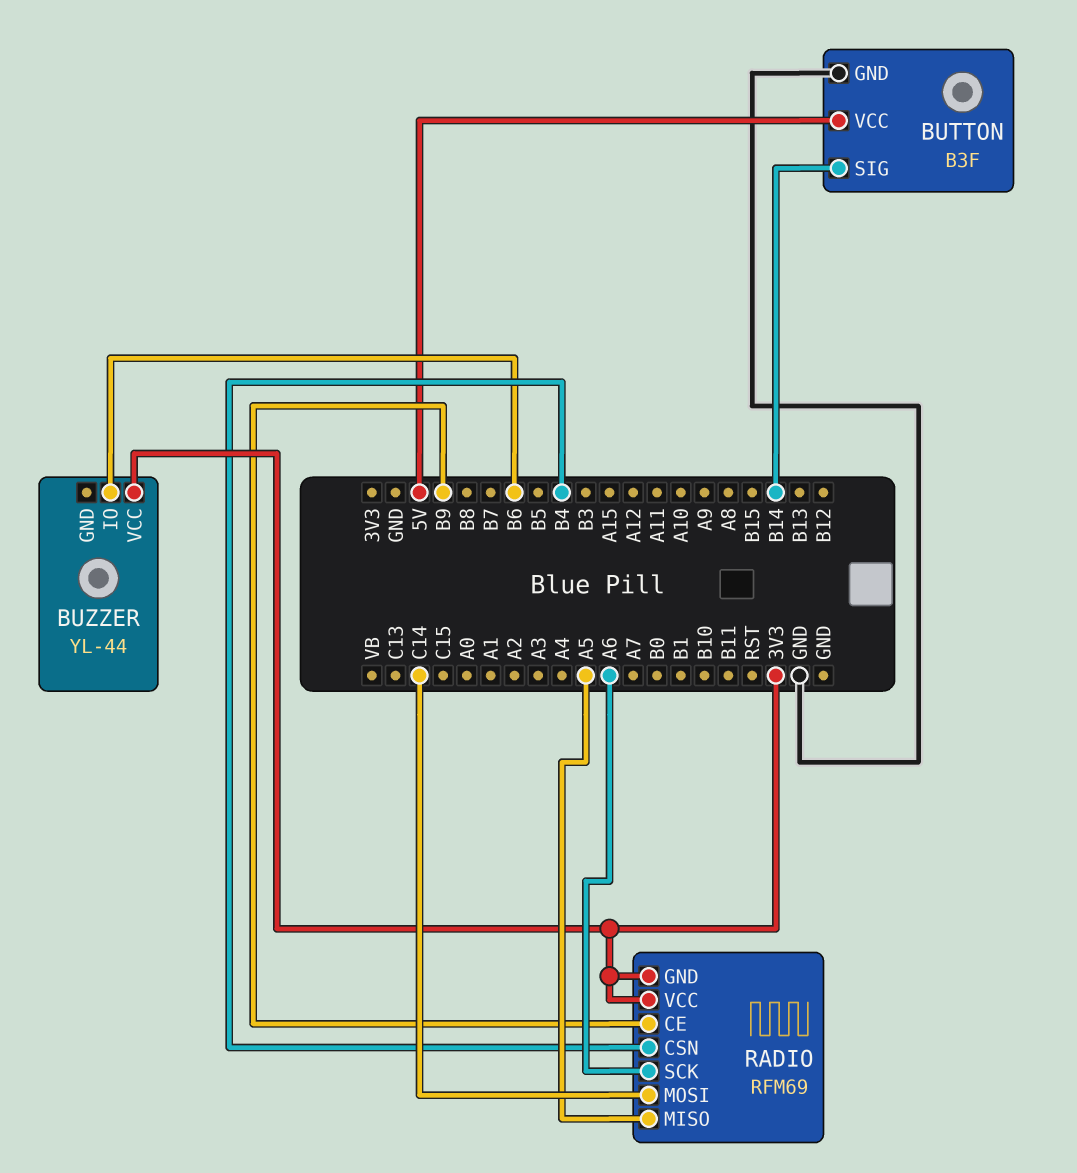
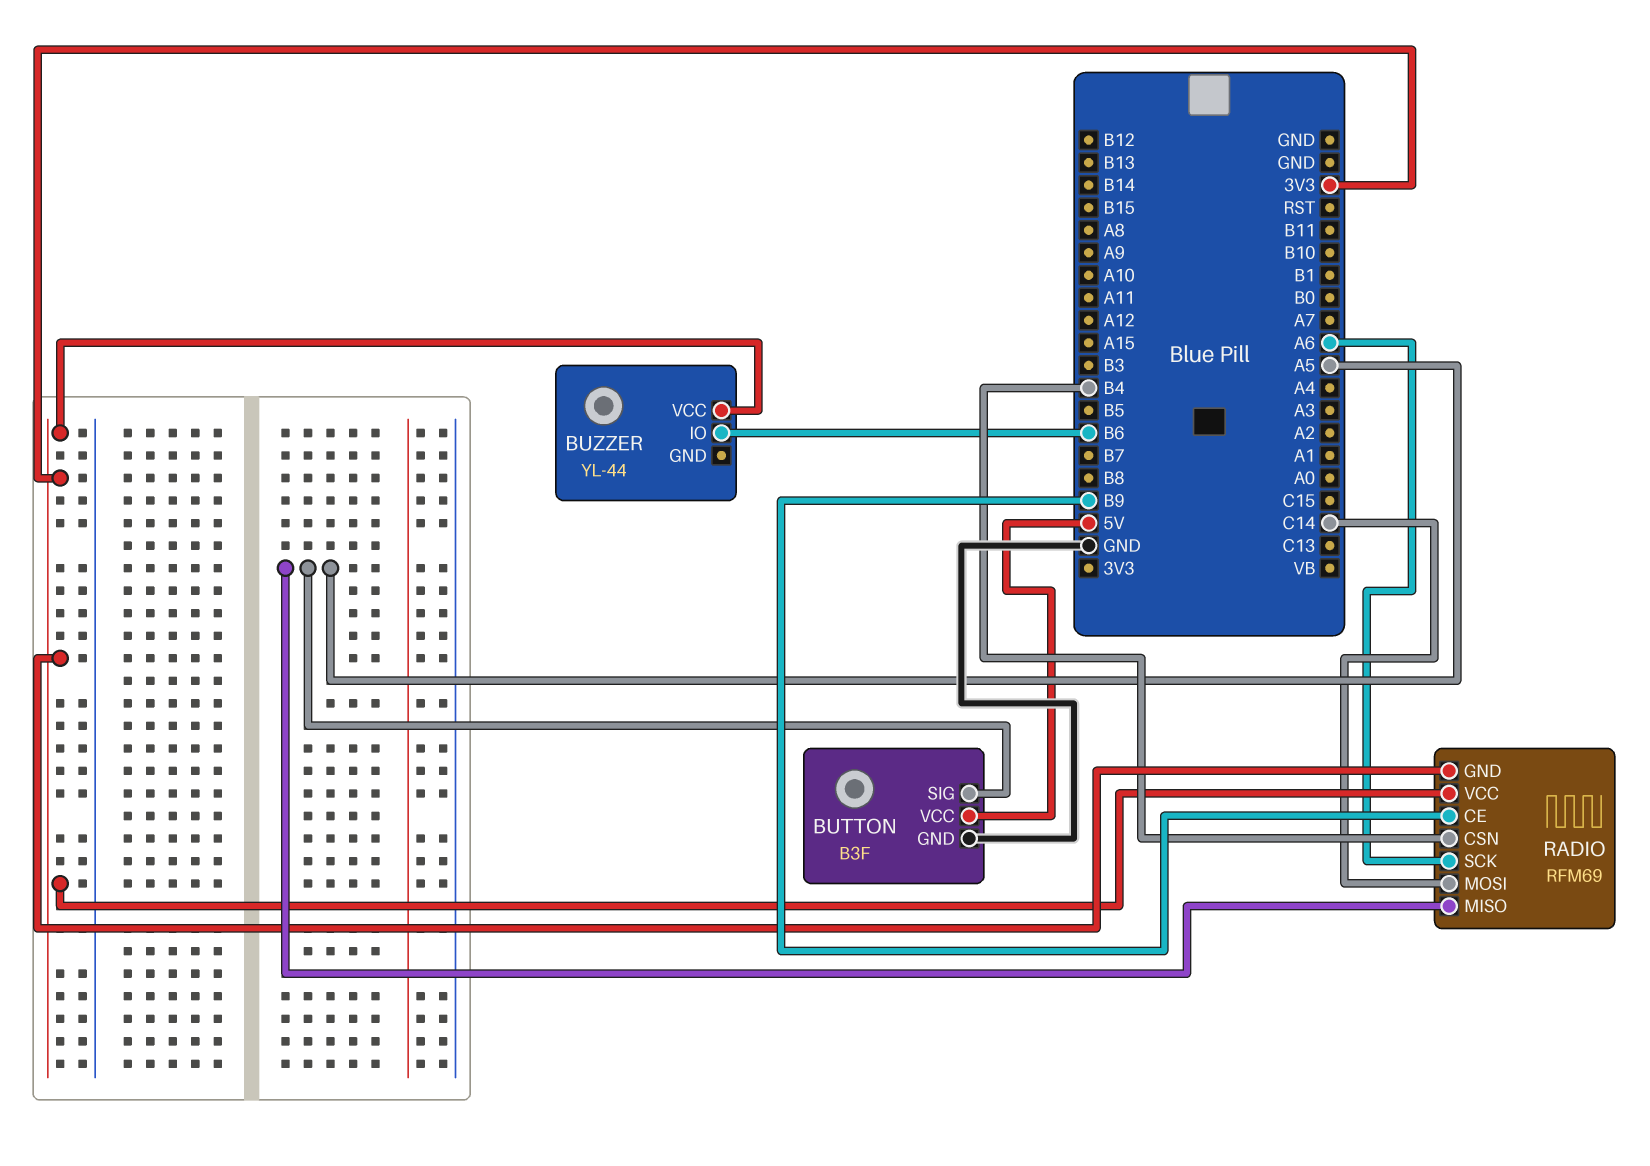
BUTTON pin SIG: B14 -> A5

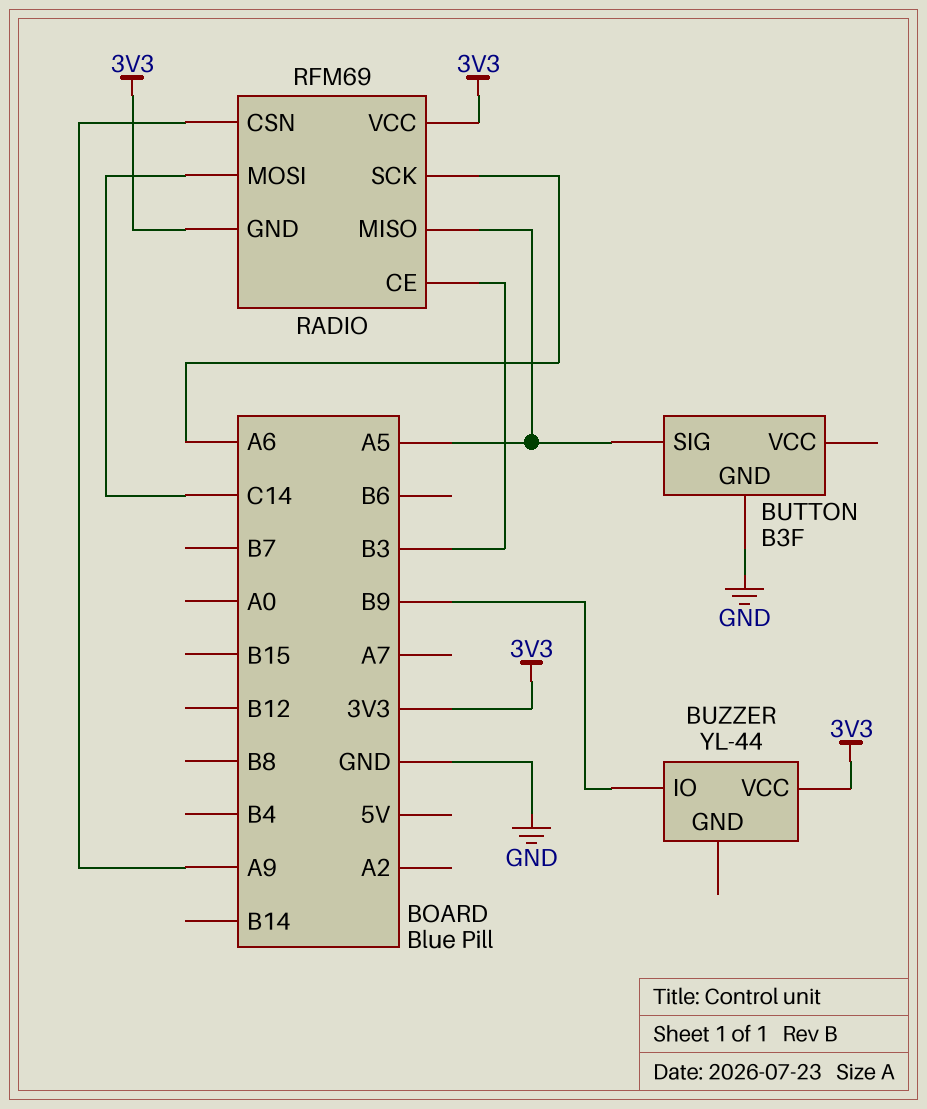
BUTTON pin VCC: 5V -> none
BUZZER pin IO: B6 -> B9
RADIO pin CE: B9 -> B3
RADIO pin CSN: B4 -> A9

